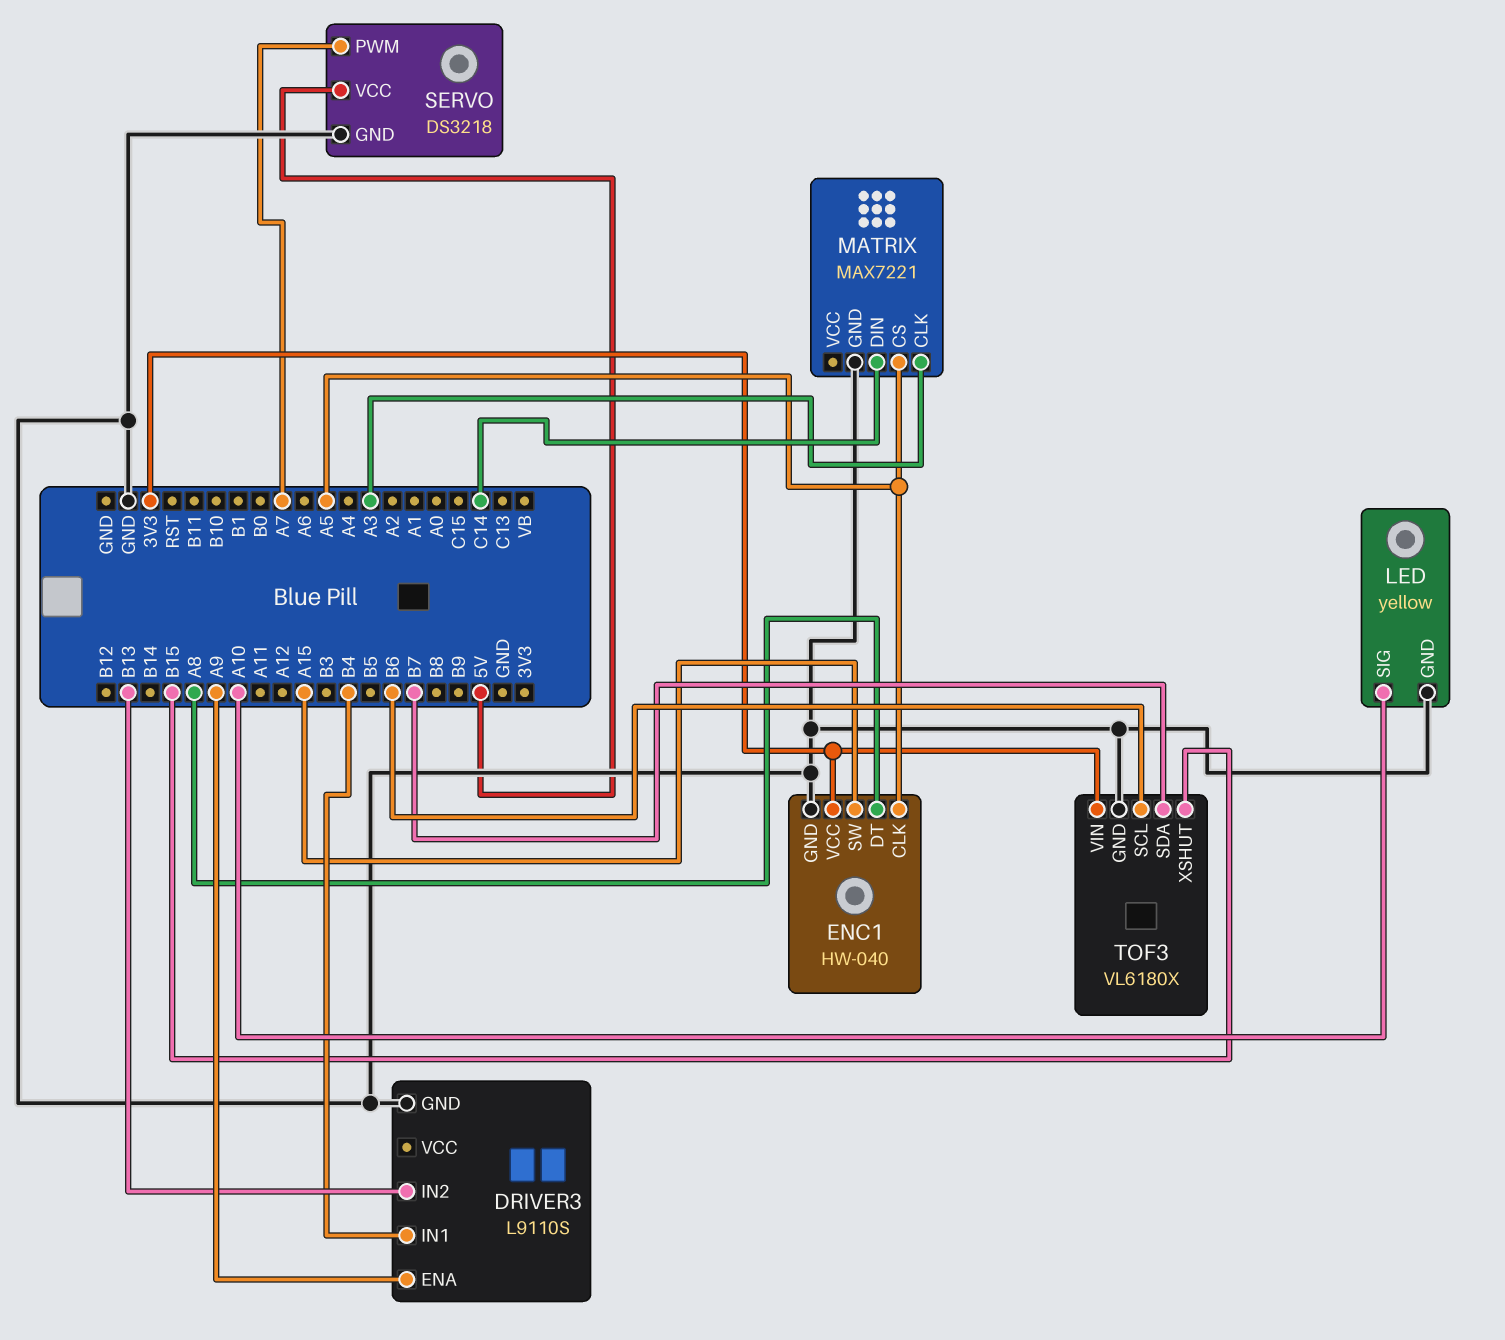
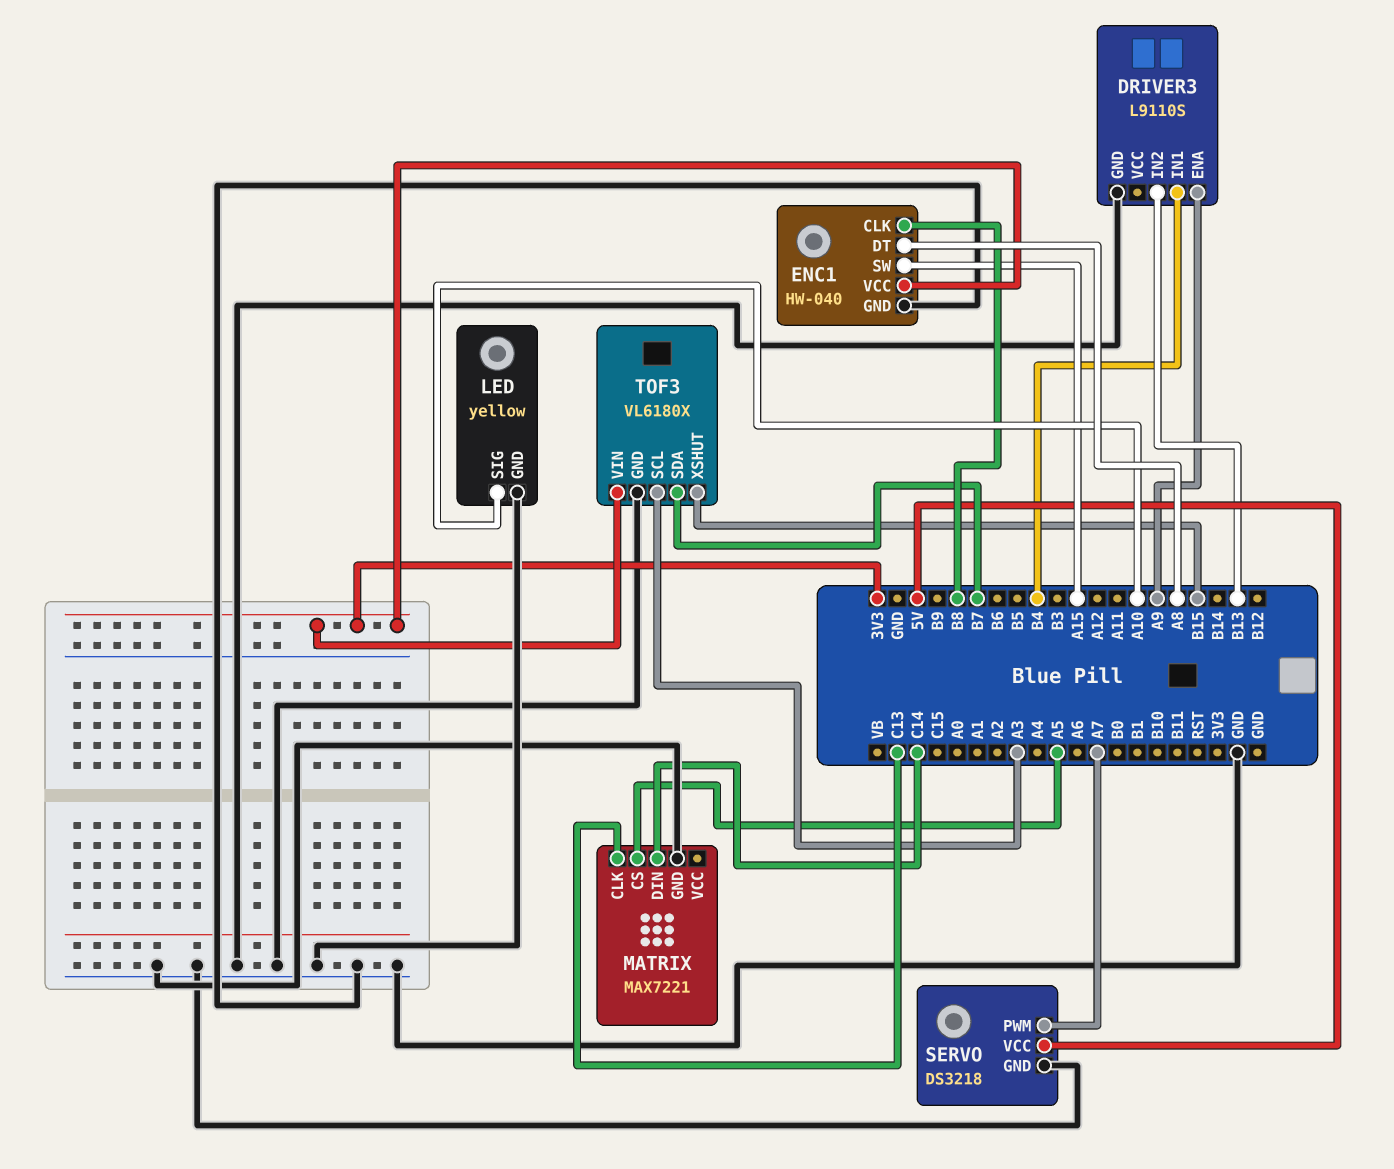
ENC1 pin CLK: A5 -> B8
MATRIX pin CLK: A3 -> C13
TOF3 pin SCL: B6 -> A3

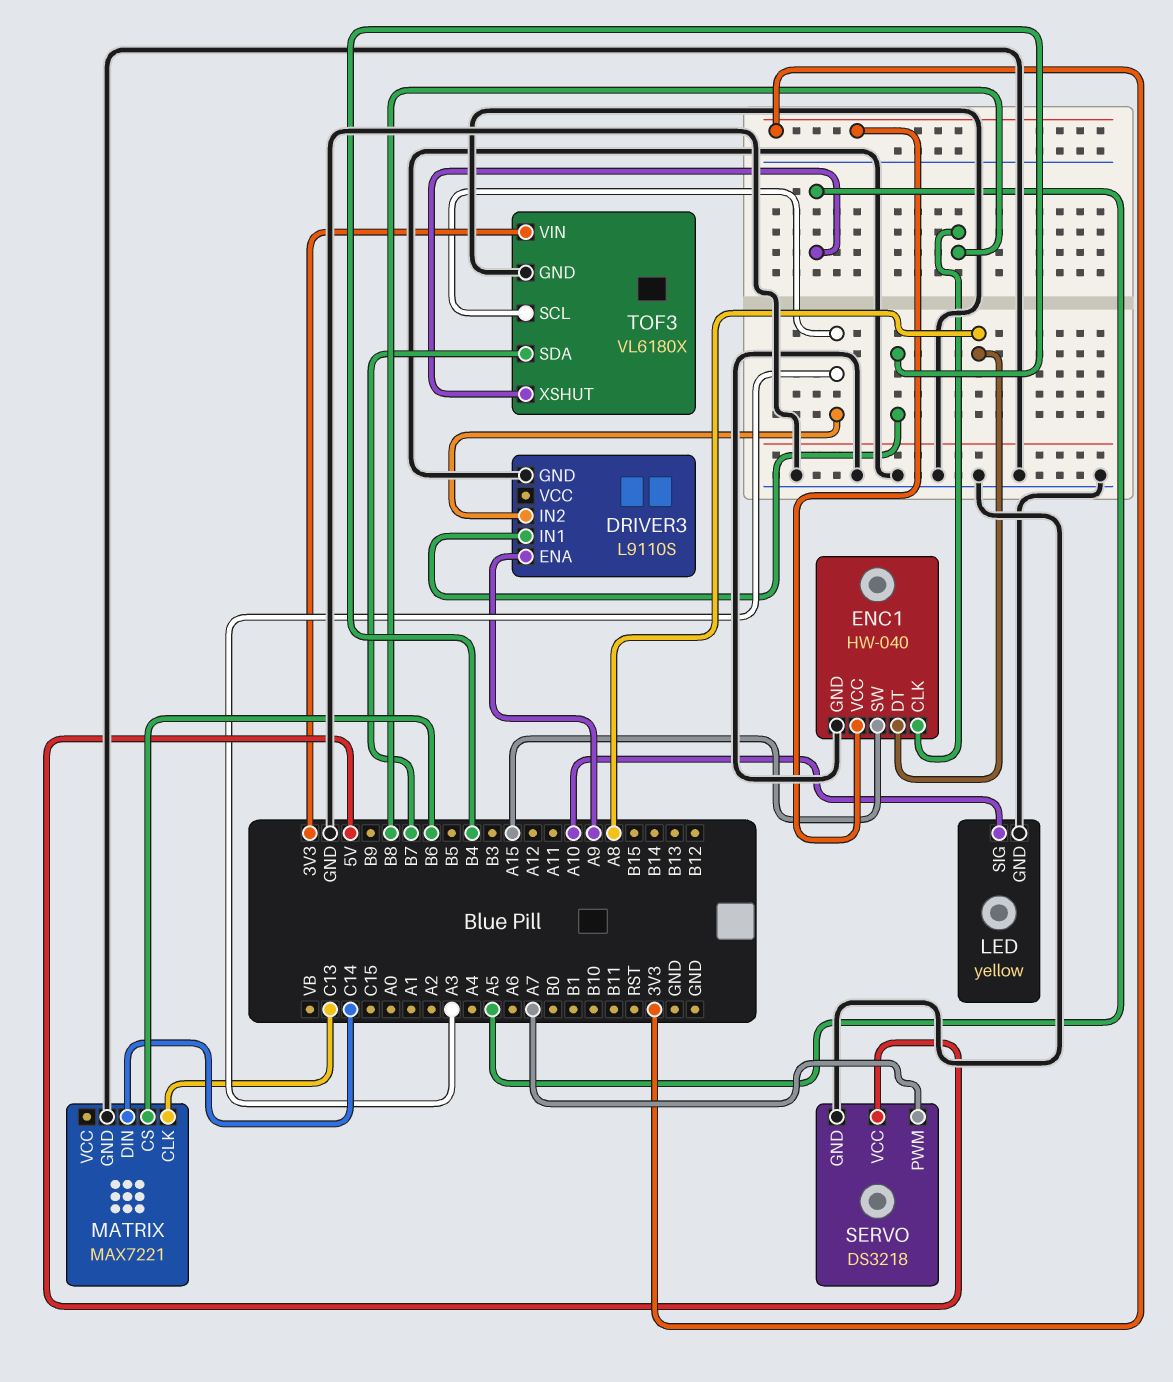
DRIVER3 pin IN2: B13 -> A3
MATRIX pin CS: A5 -> B6
TOF3 pin XSHUT: B15 -> A5

